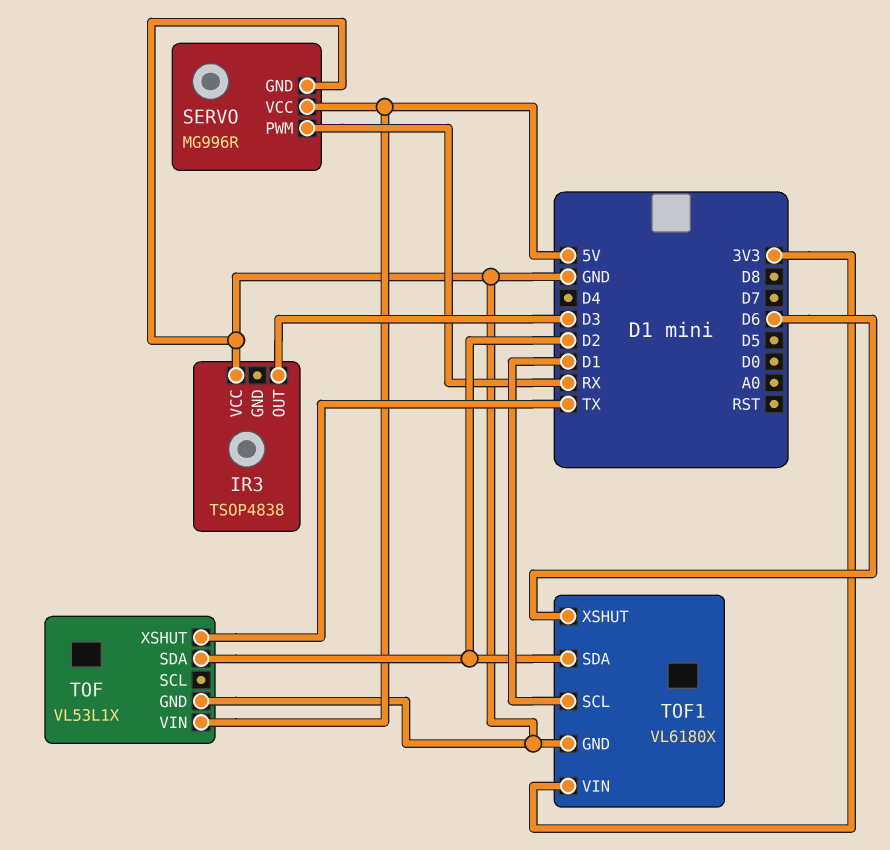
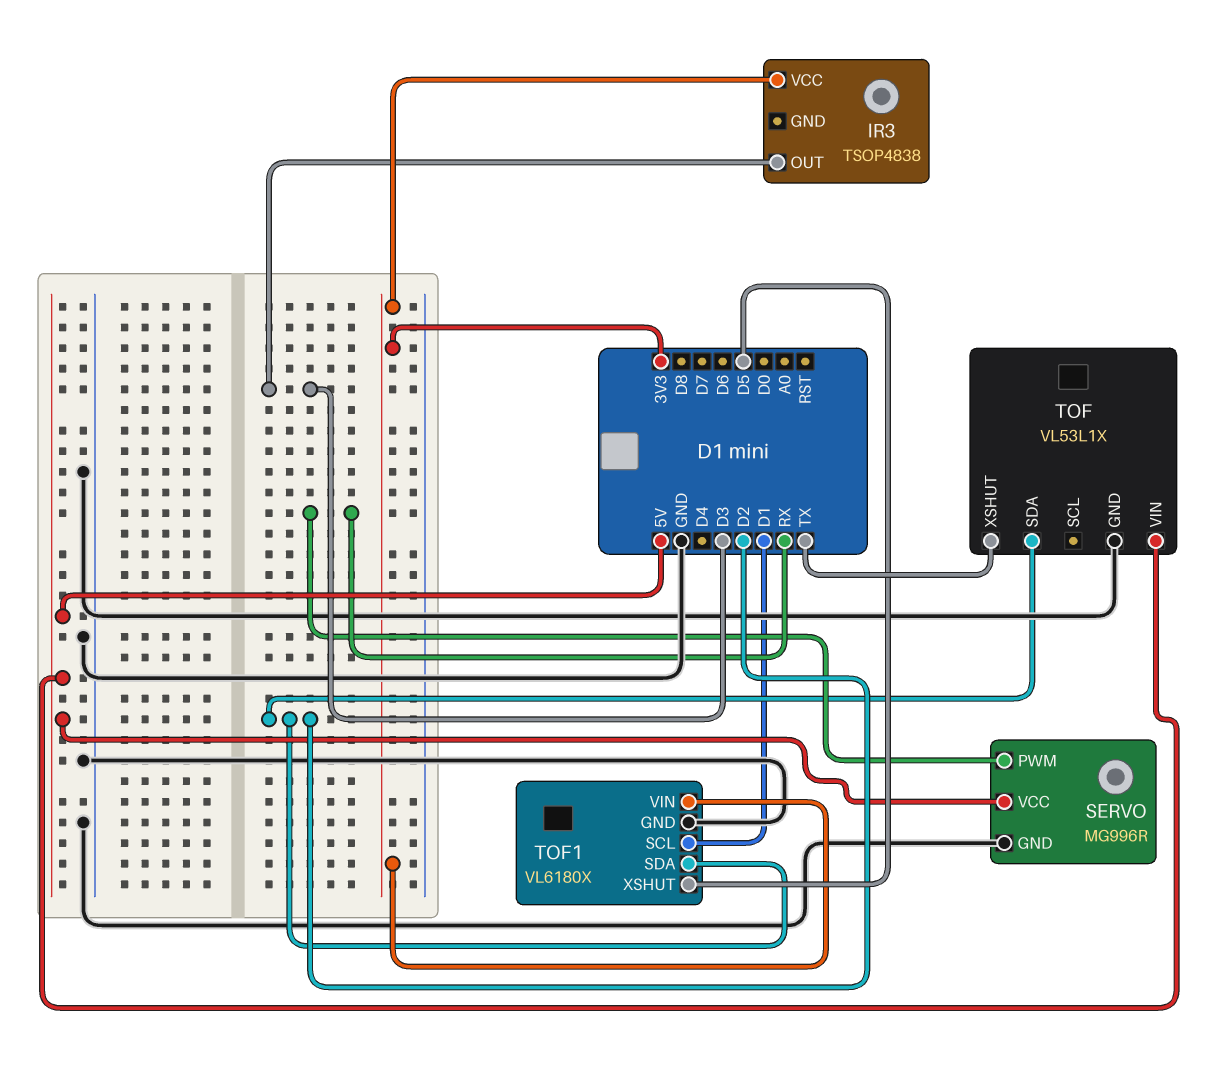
IR3 pin VCC: GND -> 3V3
TOF1 pin XSHUT: D6 -> D5

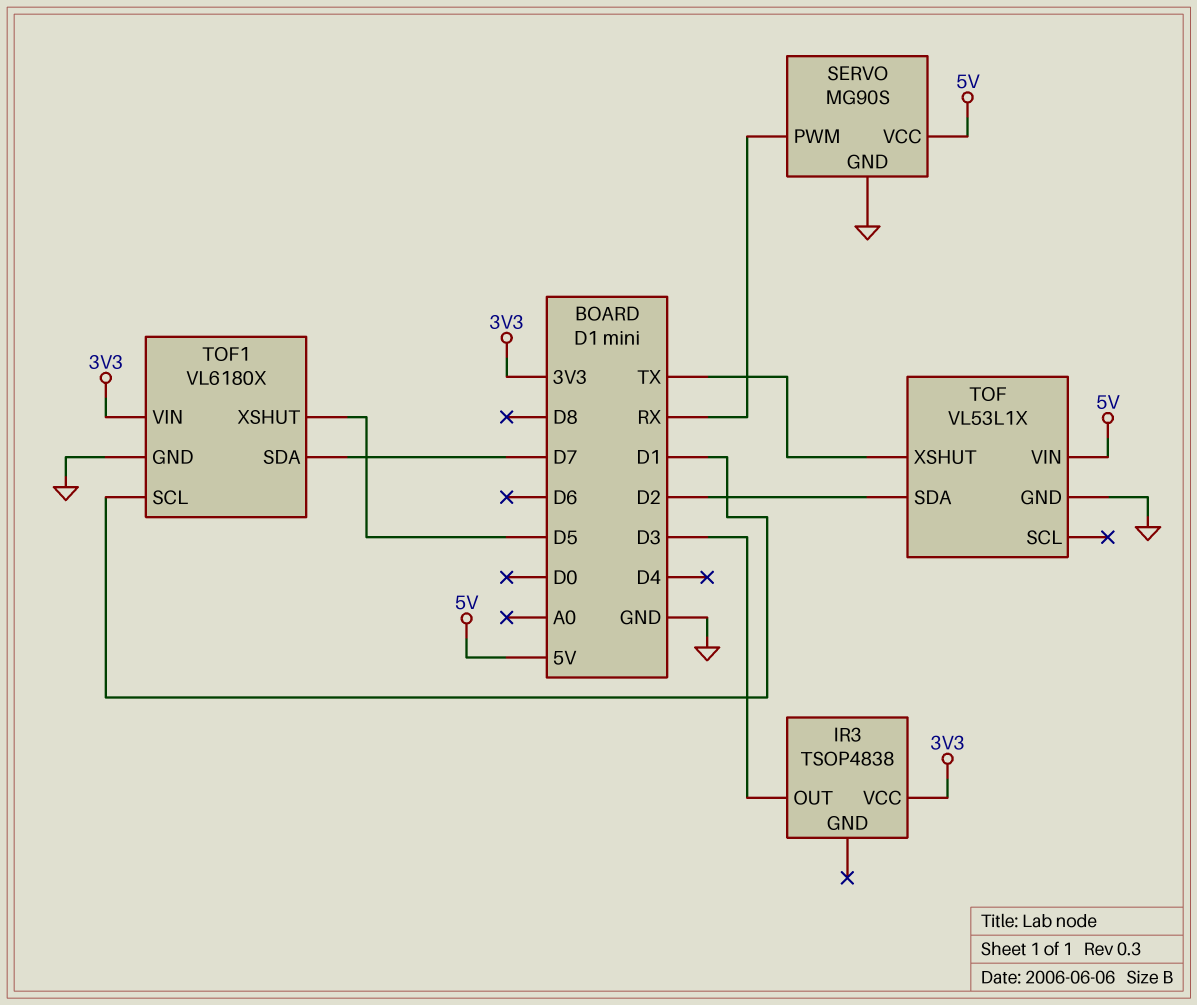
SERVO: MG996R -> MG90S
TOF1 pin SDA: D2 -> D7

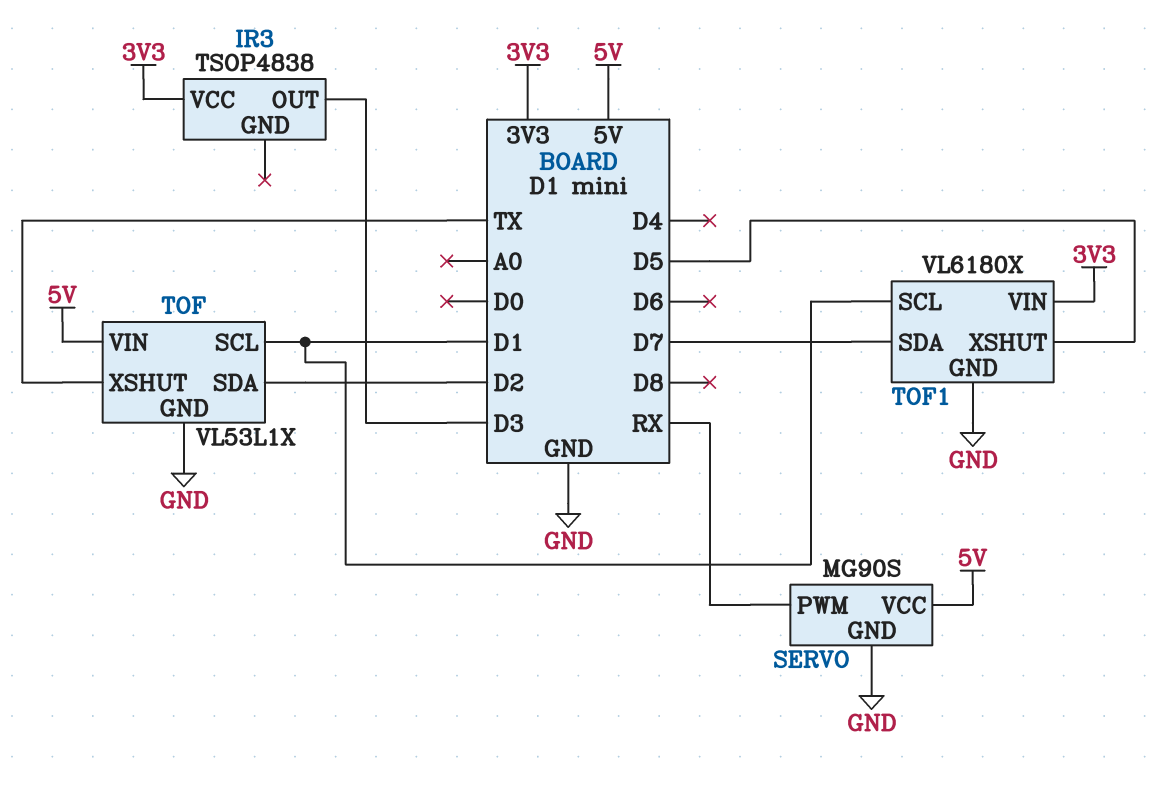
TOF pin SCL: none -> D1

